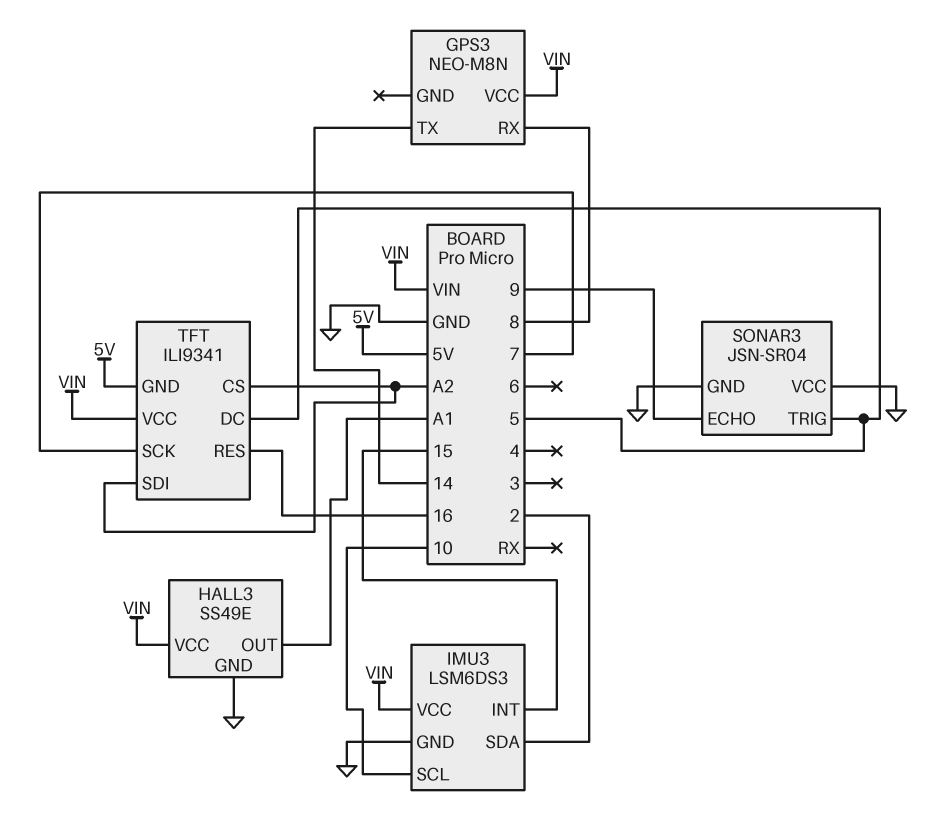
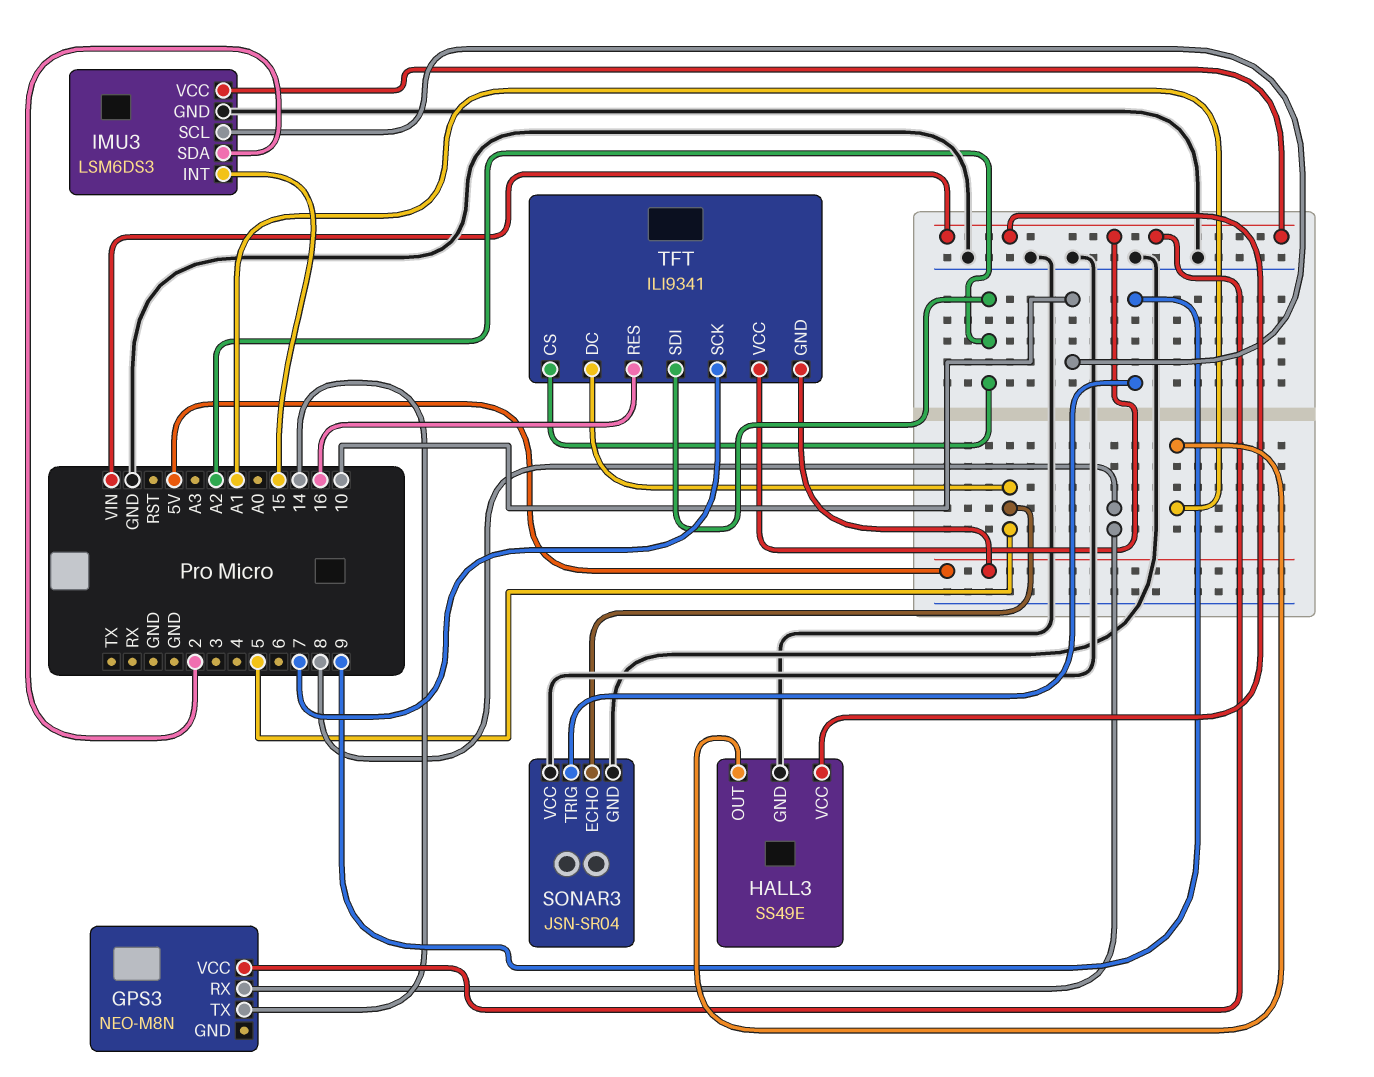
SONAR3 pin ECHO: 9 -> 5
SONAR3 pin TRIG: 5 -> 9

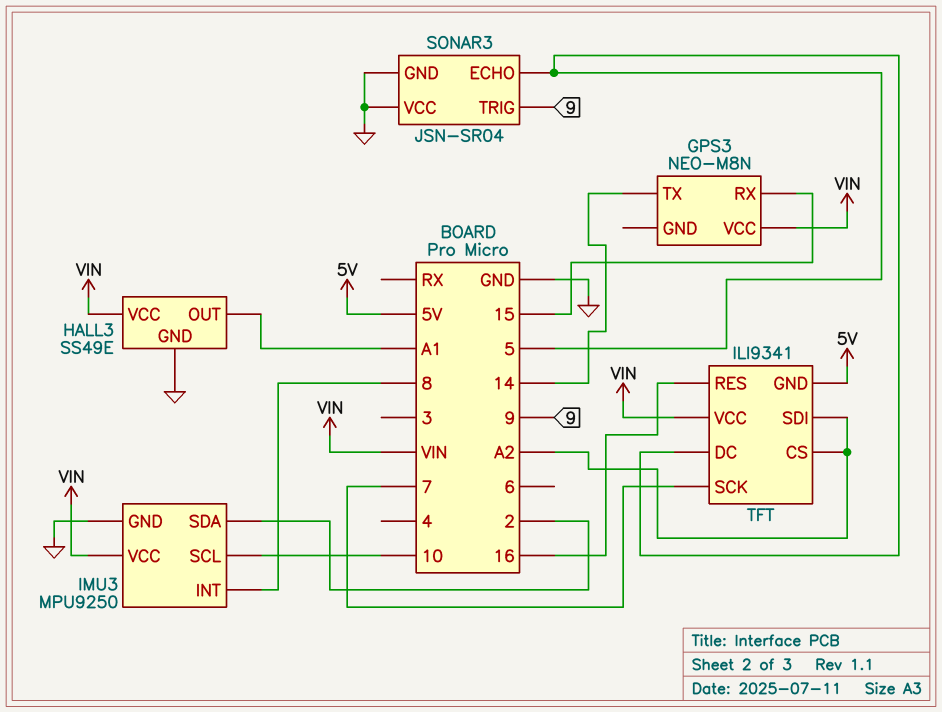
GPS3 pin RX: 8 -> 15
IMU3: LSM6DS3 -> MPU9250
IMU3 pin INT: 15 -> 8

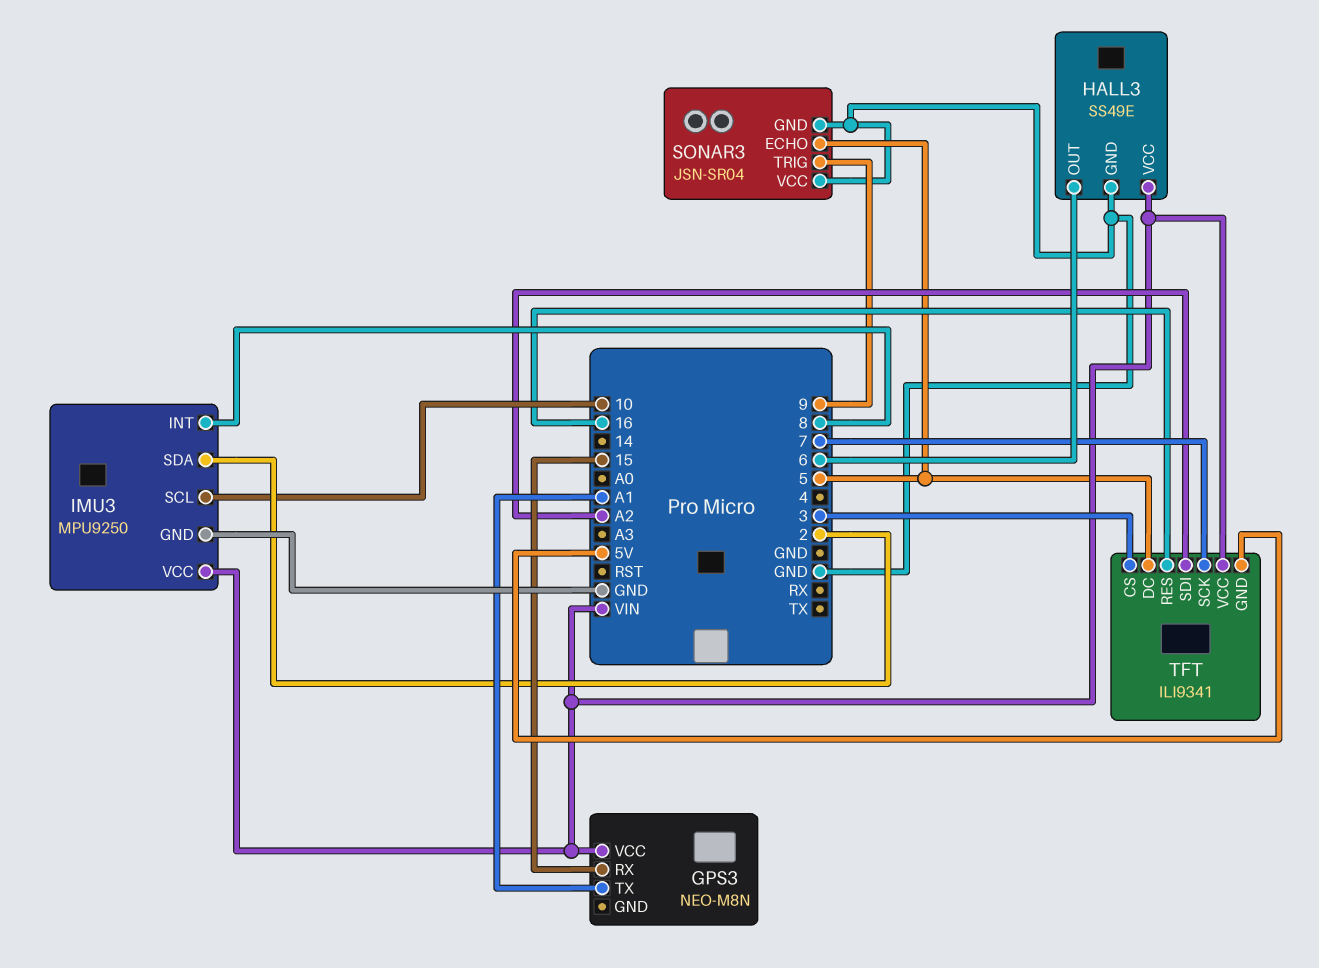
GPS3 pin TX: 14 -> A1
HALL3 pin OUT: A1 -> 6
TFT pin CS: A2 -> 3

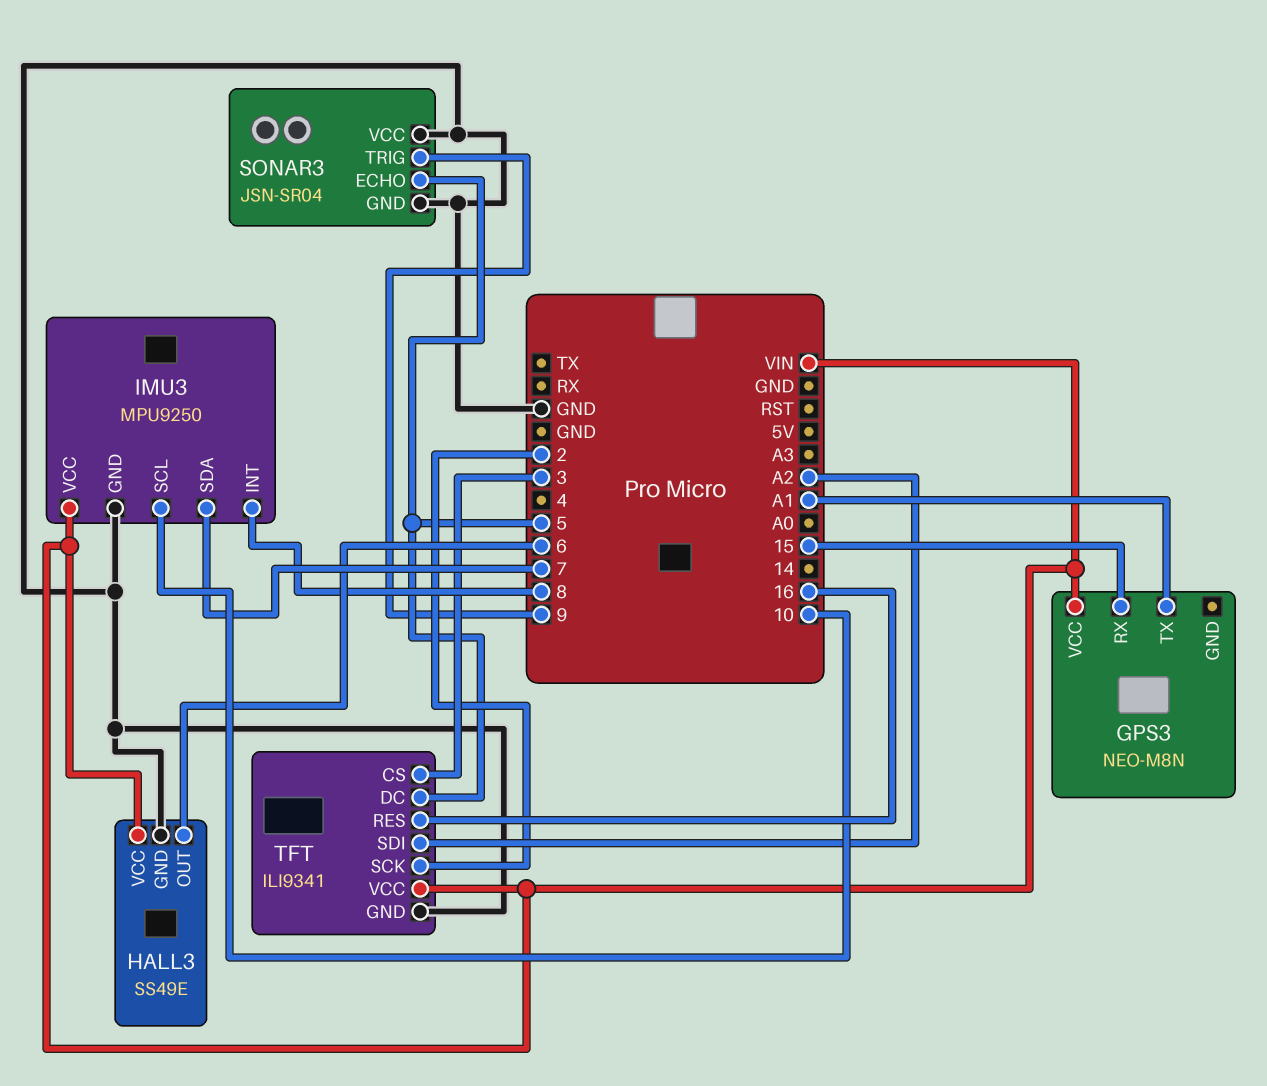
IMU3 pin SDA: 2 -> 7
TFT pin GND: 5V -> GND
TFT pin SCK: 7 -> 2

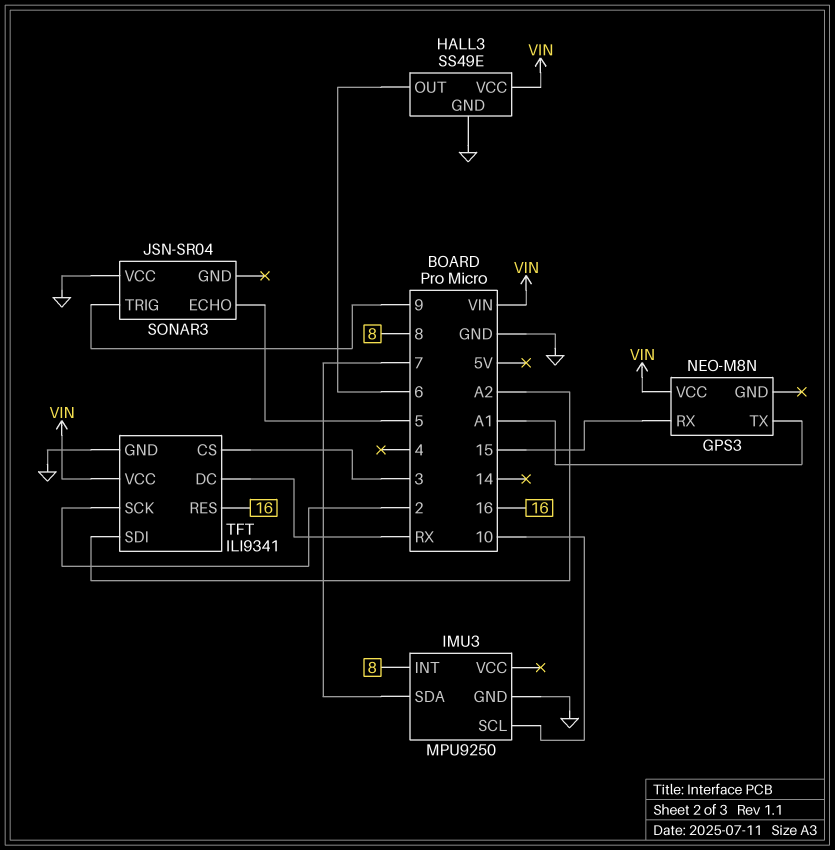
IMU3 pin VCC: VIN -> none
SONAR3 pin GND: GND -> none
TFT pin DC: 5 -> RX

